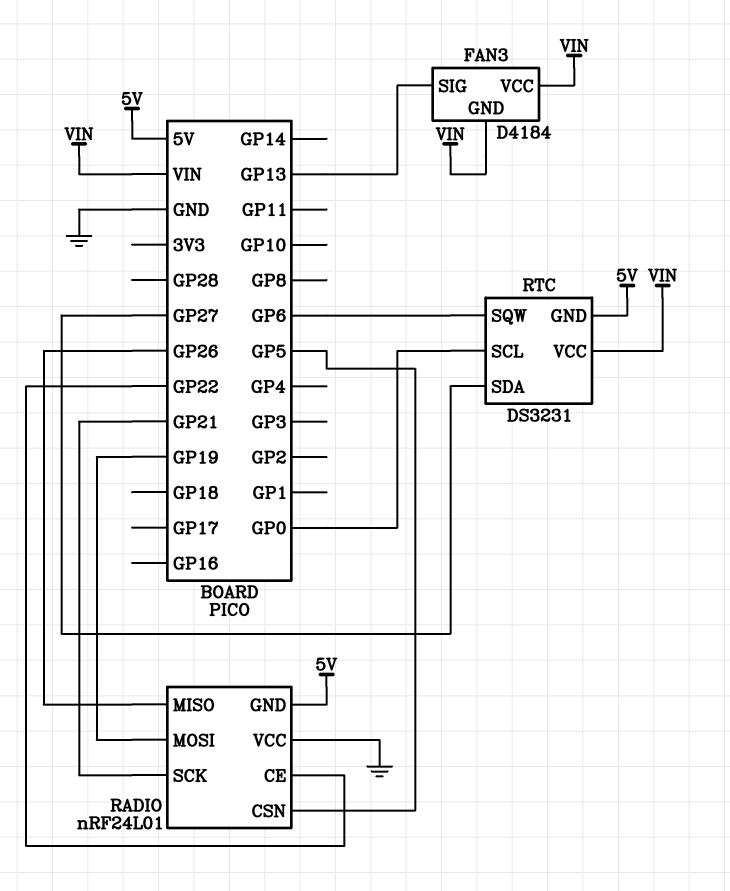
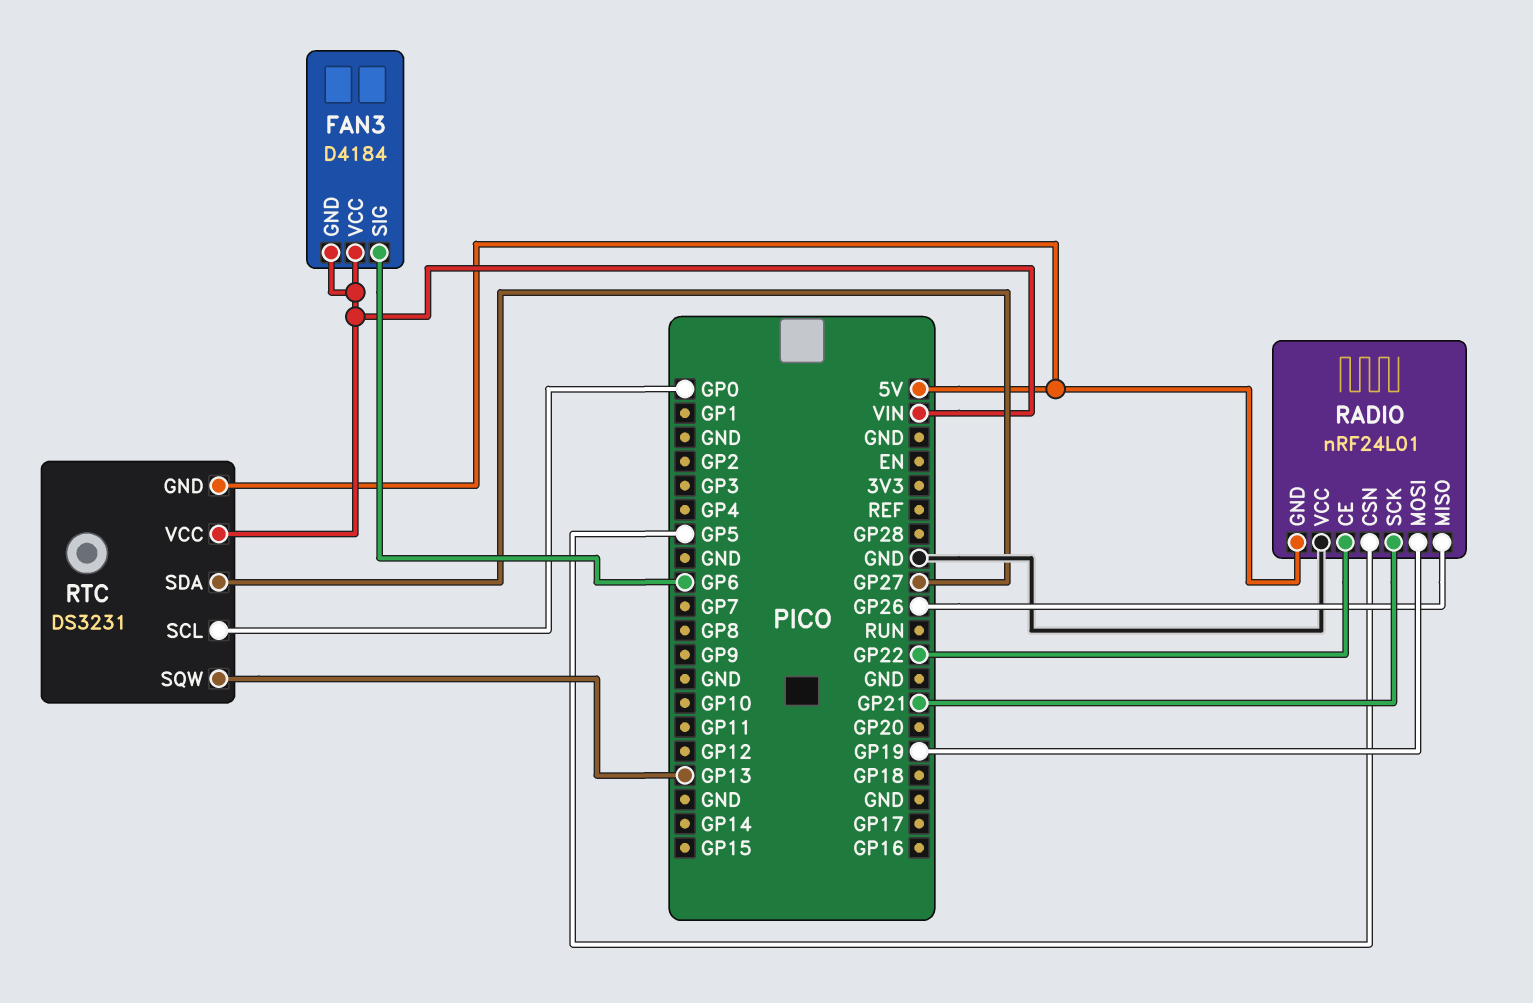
FAN3 pin SIG: GP13 -> GP6
RTC pin SQW: GP6 -> GP13

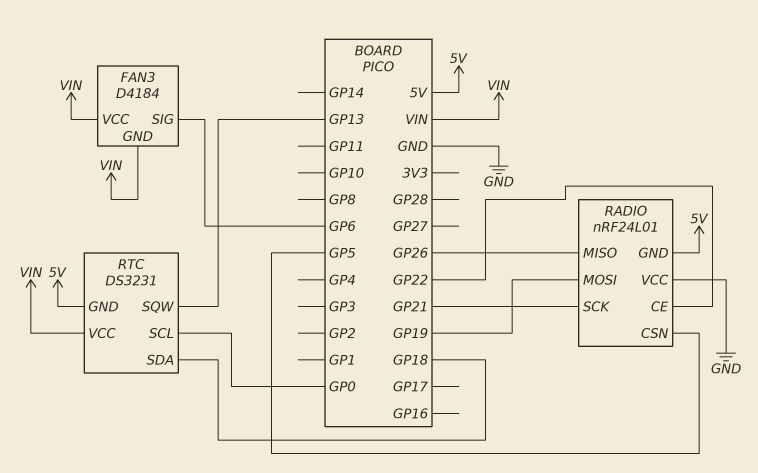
RTC pin SDA: GP27 -> GP18

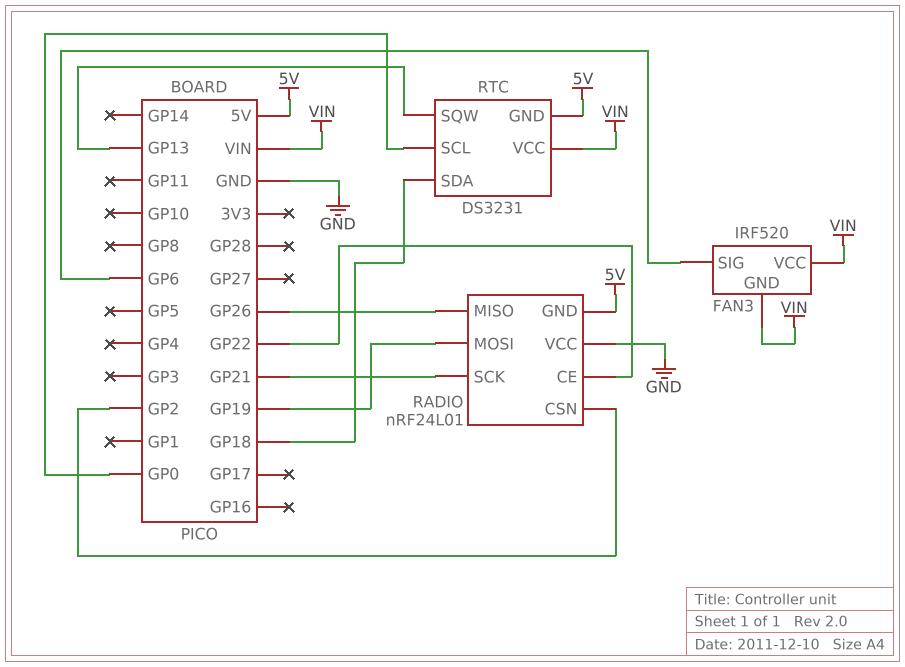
FAN3: D4184 -> IRF520
RADIO pin CSN: GP5 -> GP2

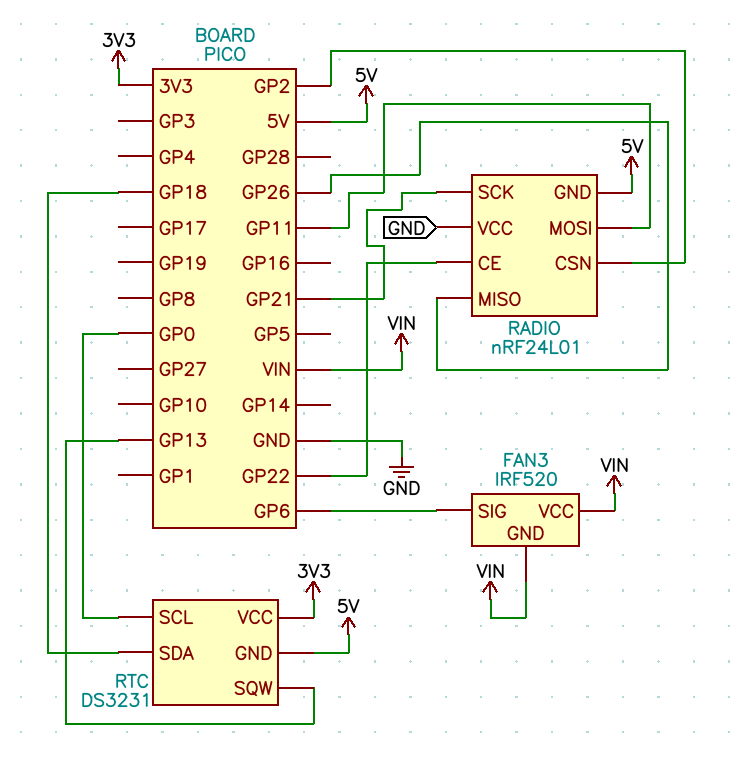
RADIO pin MOSI: GP19 -> GP11
RTC pin VCC: VIN -> 3V3

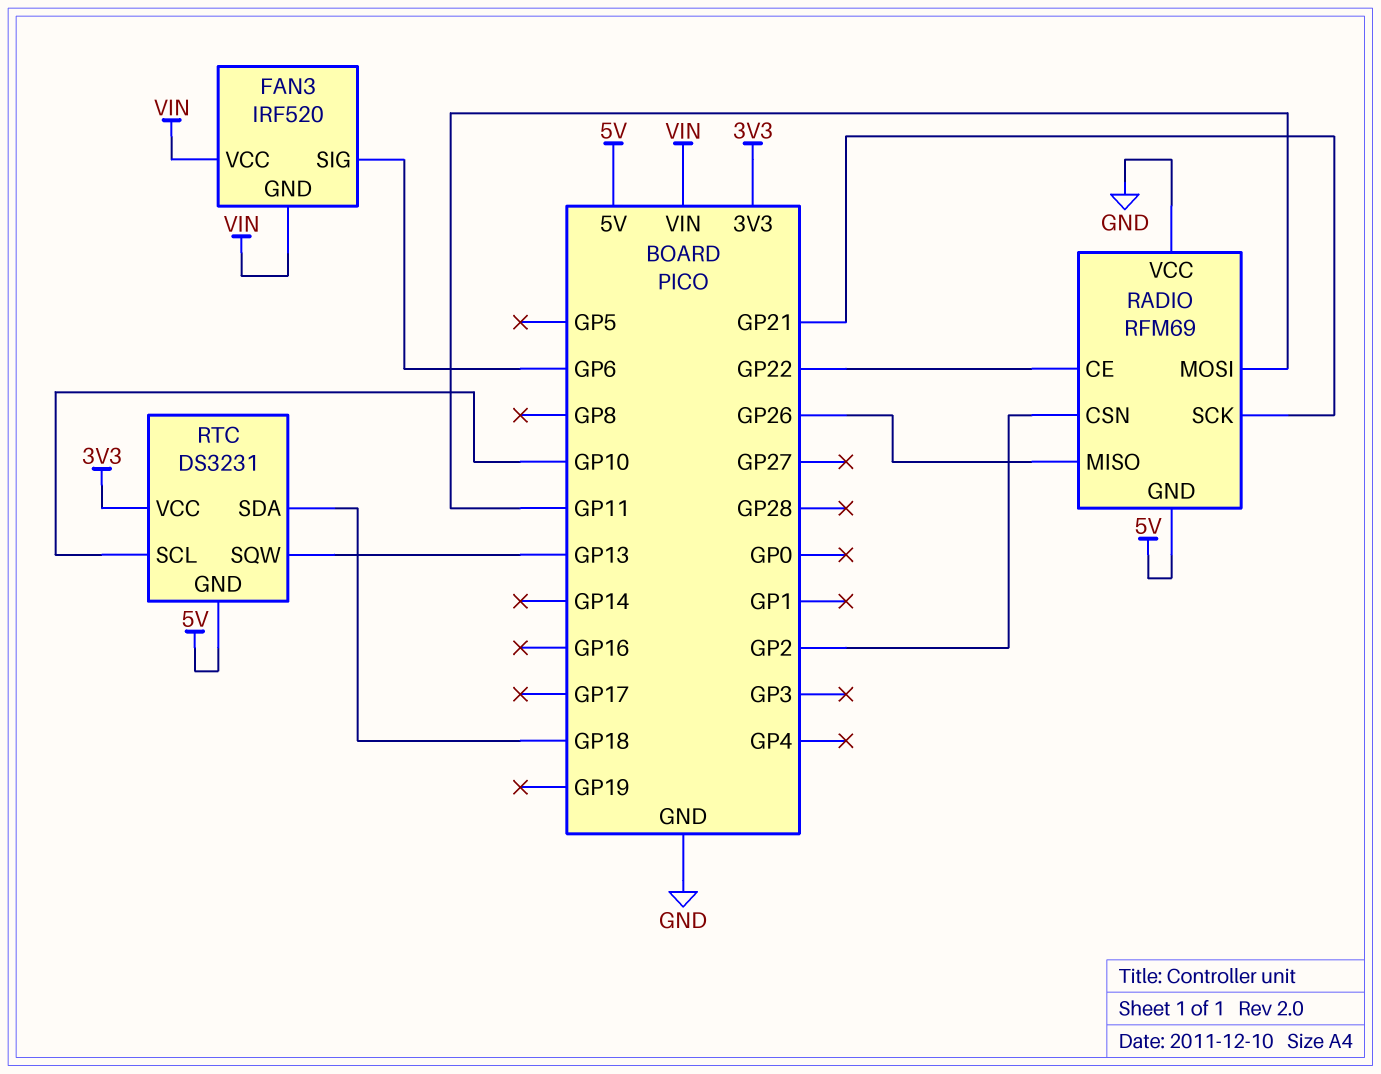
RADIO: nRF24L01 -> RFM69
RTC pin SCL: GP0 -> GP10

